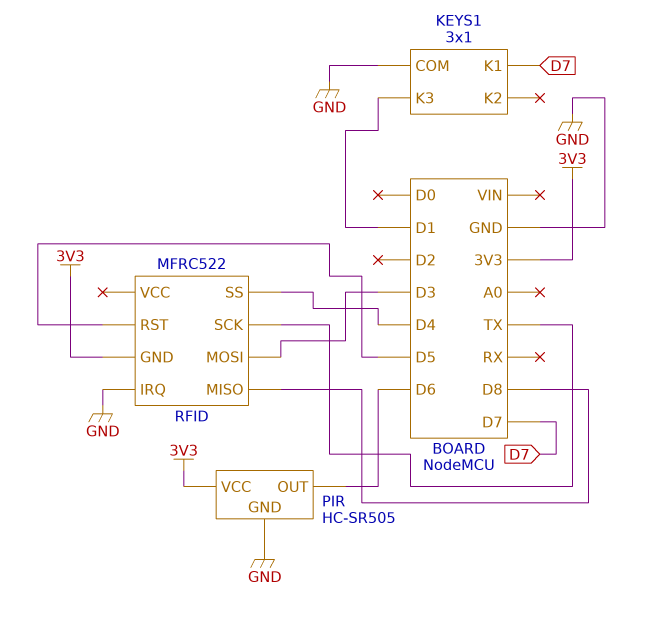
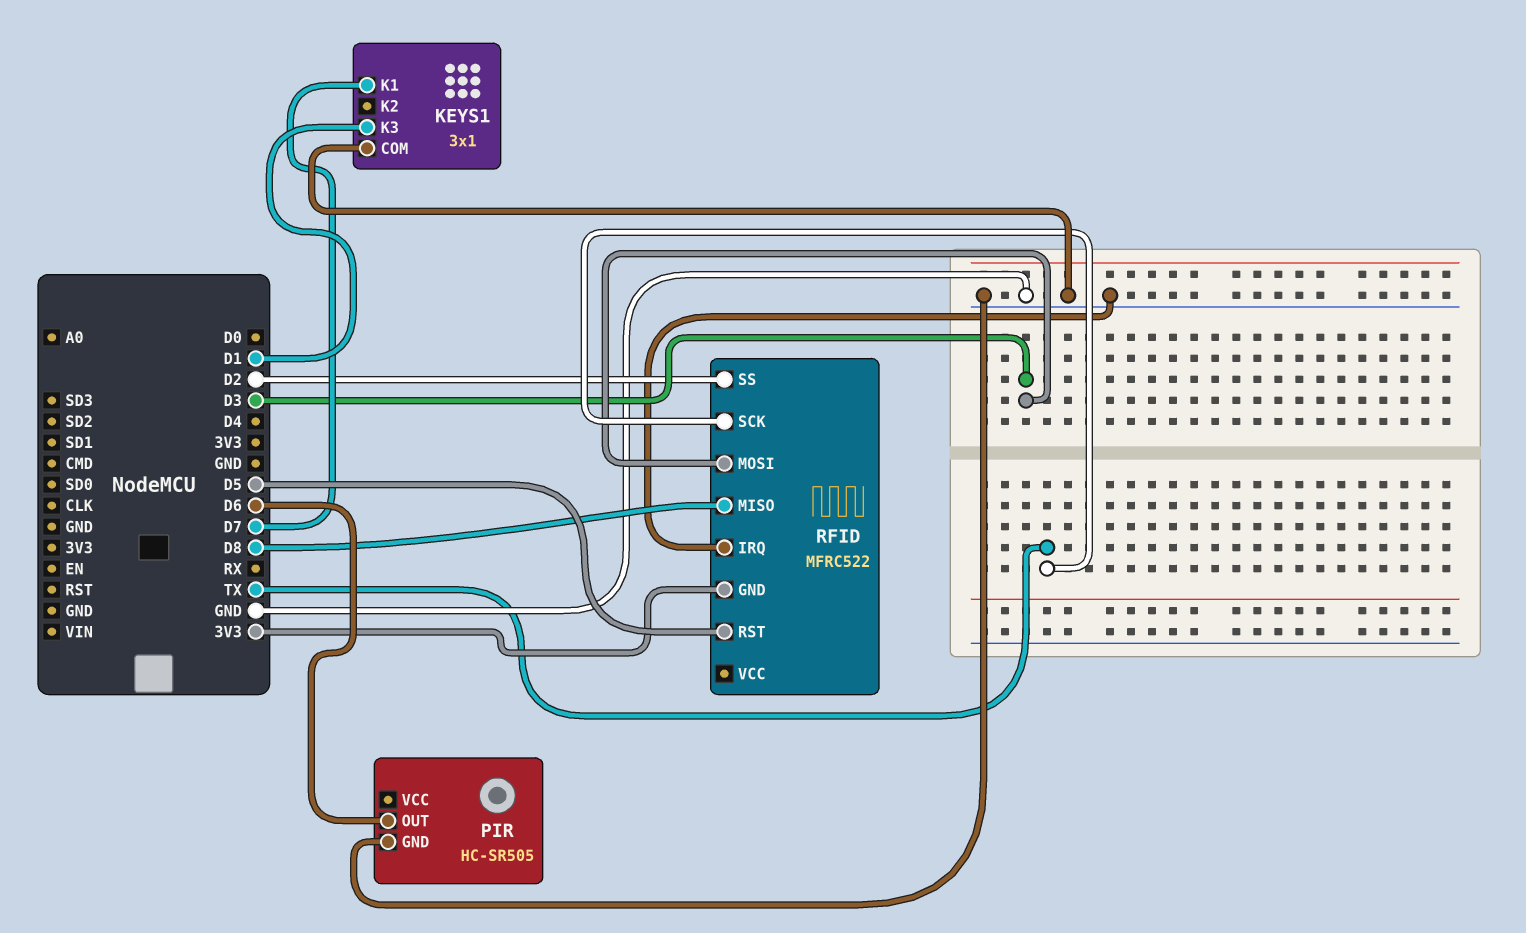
PIR pin VCC: 3V3 -> none
RFID pin SS: D4 -> D2

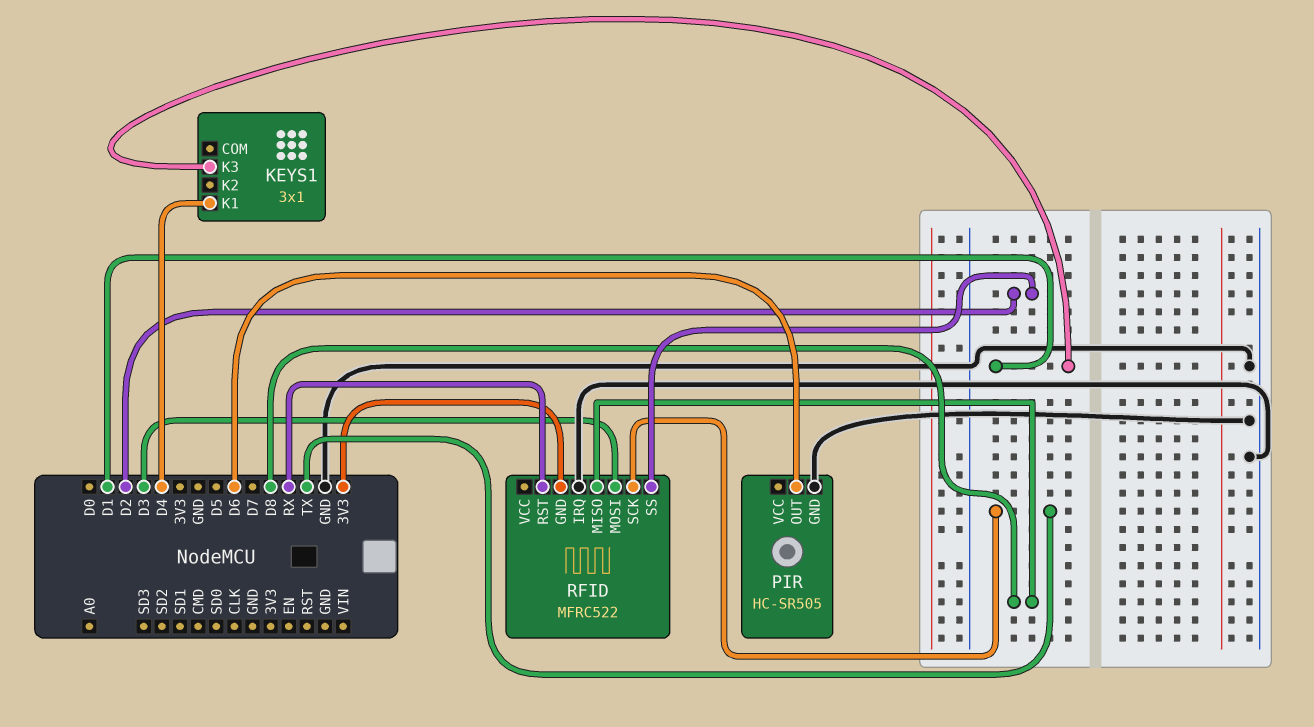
KEYS1 pin COM: GND -> none
KEYS1 pin K1: D7 -> D4
RFID pin RST: D5 -> RX

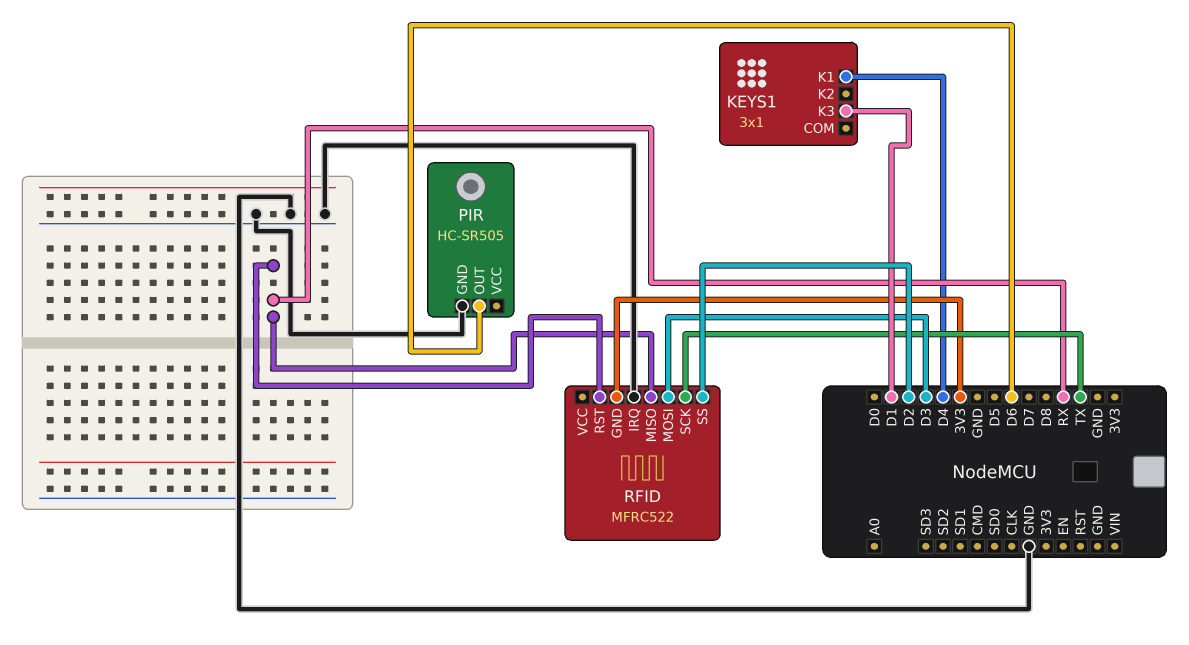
RFID pin MISO: D8 -> RX

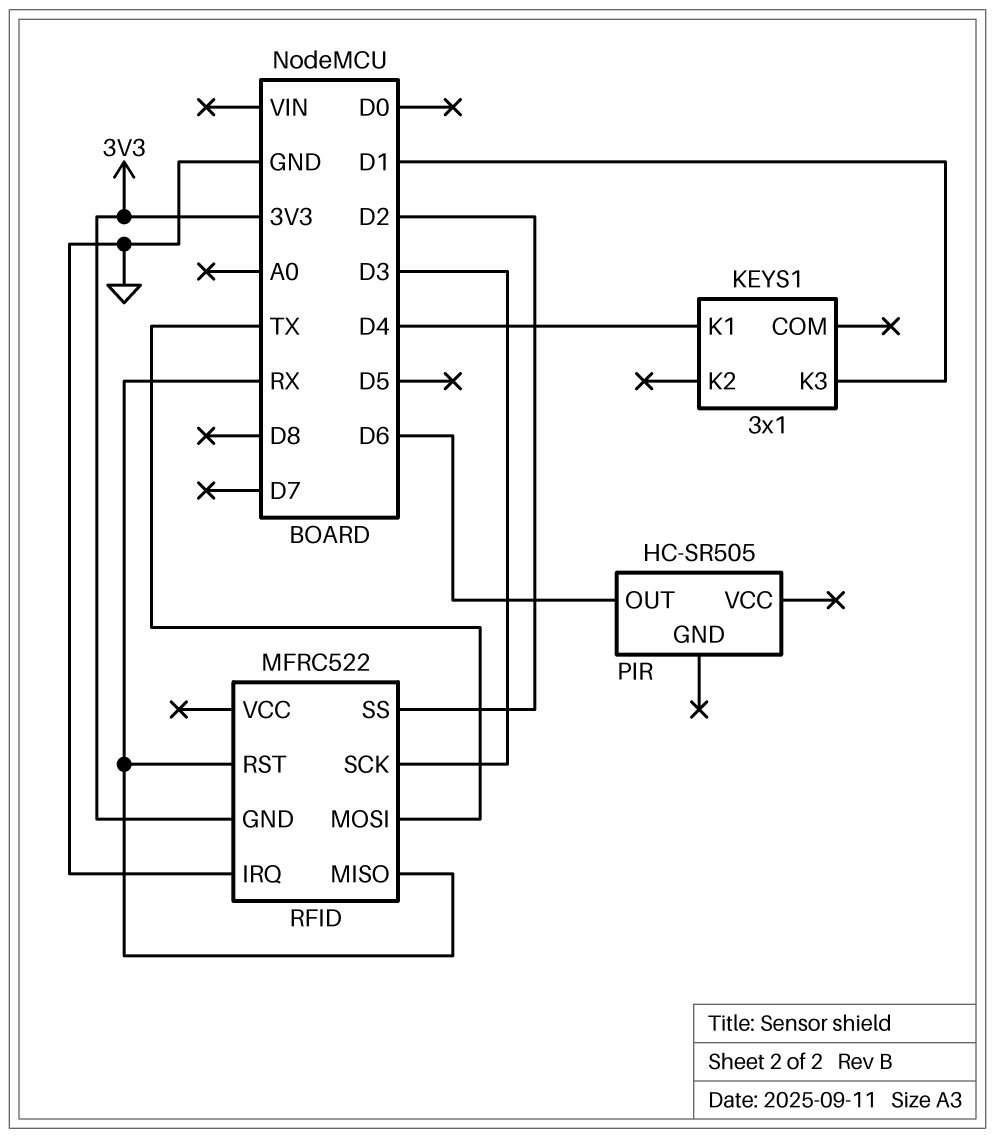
PIR pin GND: GND -> none
RFID pin MOSI: D3 -> TX
RFID pin SCK: TX -> D3

